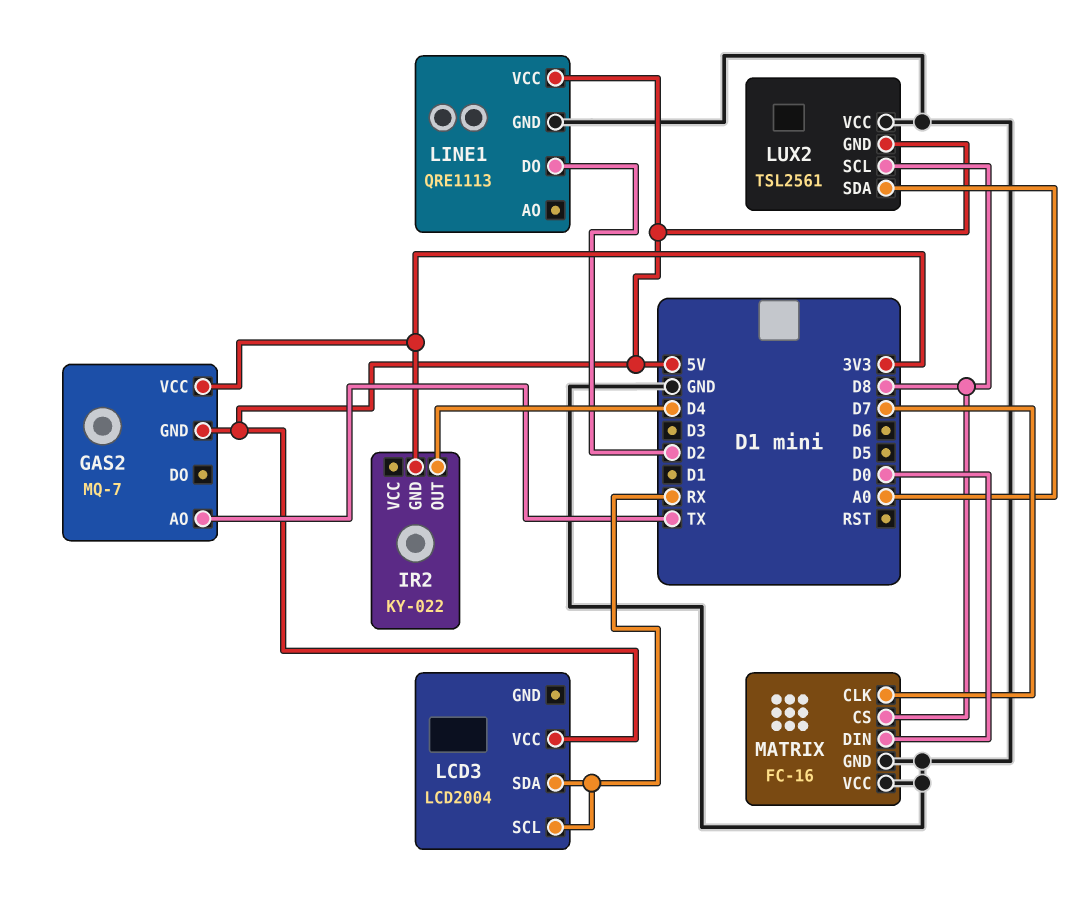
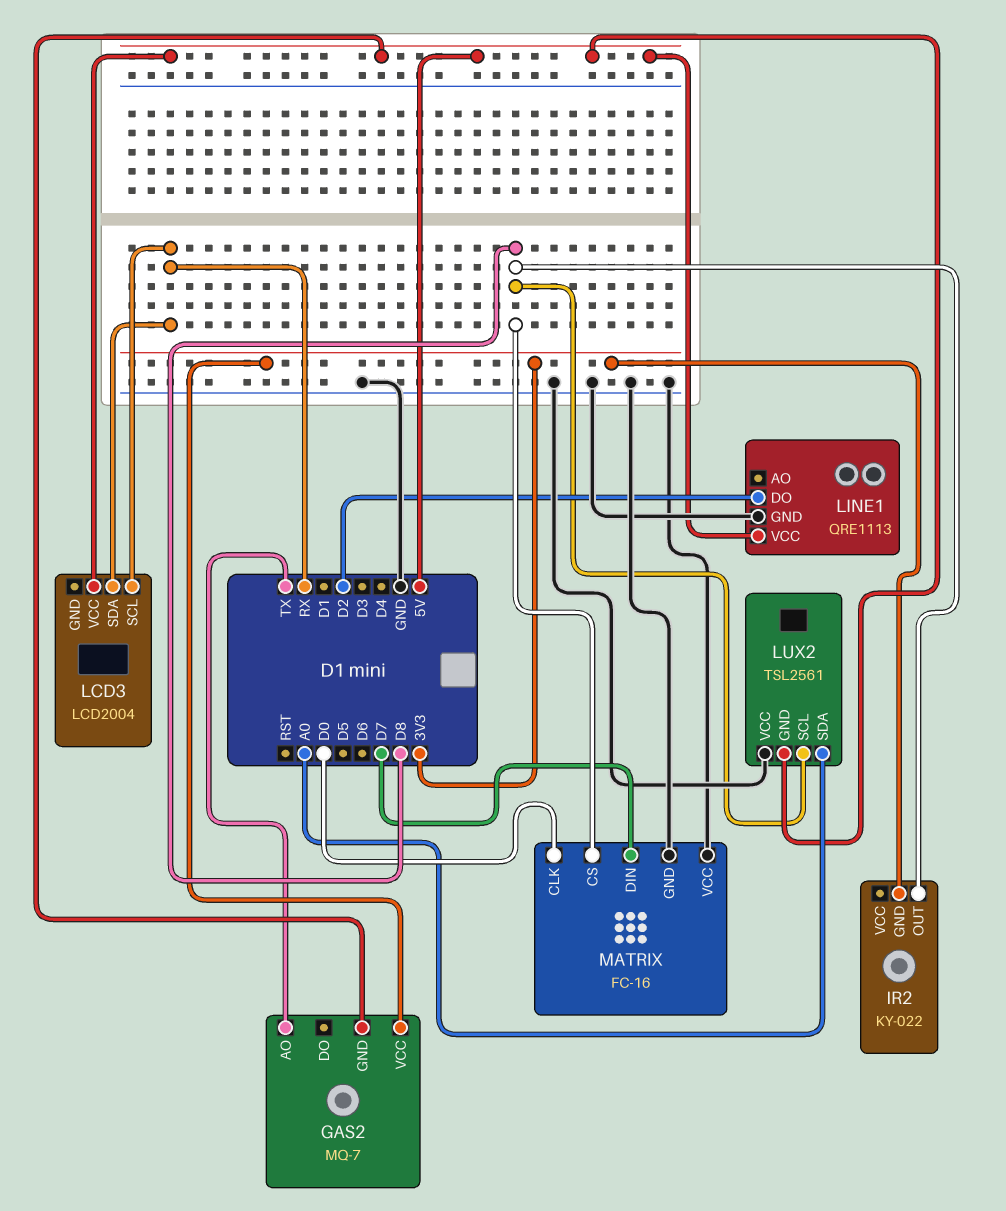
IR2 pin OUT: D4 -> D8
MATRIX pin CLK: D7 -> D0
MATRIX pin DIN: D0 -> D7

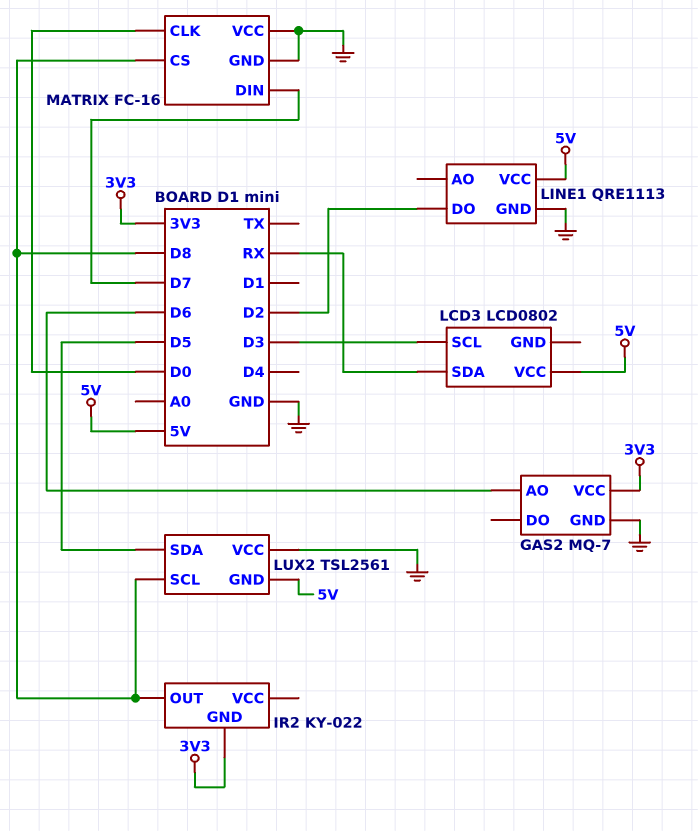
GAS2 pin AO: TX -> D6
GAS2 pin GND: 5V -> GND
LCD3: LCD2004 -> LCD0802
LCD3 pin SCL: RX -> D3
LUX2 pin SDA: A0 -> D5

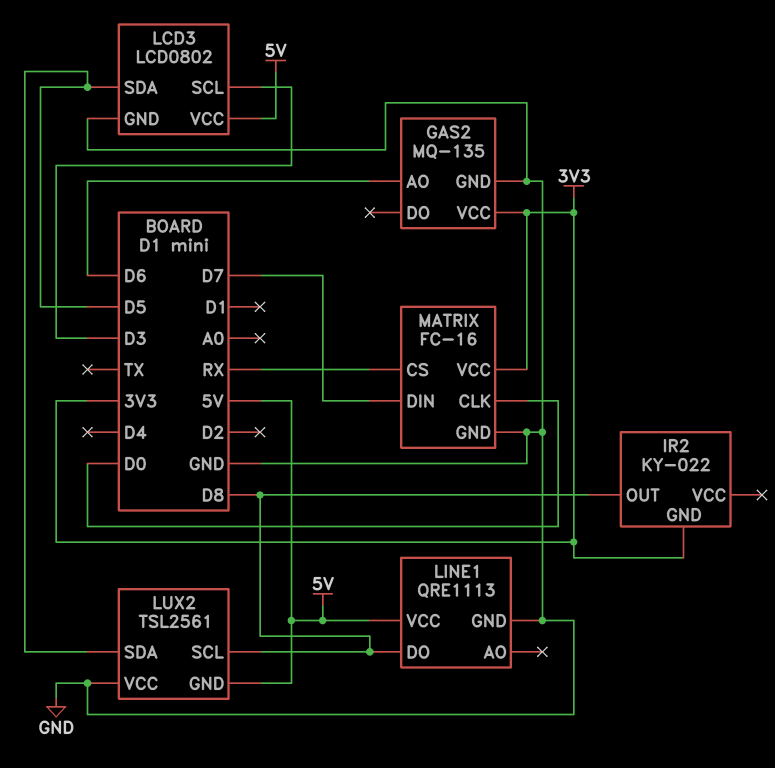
GAS2: MQ-7 -> MQ-135
LCD3 pin GND: none -> GND
LCD3 pin SDA: RX -> D5
LINE1 pin DO: D2 -> D8
MATRIX pin CS: D8 -> RX
MATRIX pin VCC: GND -> 3V3

